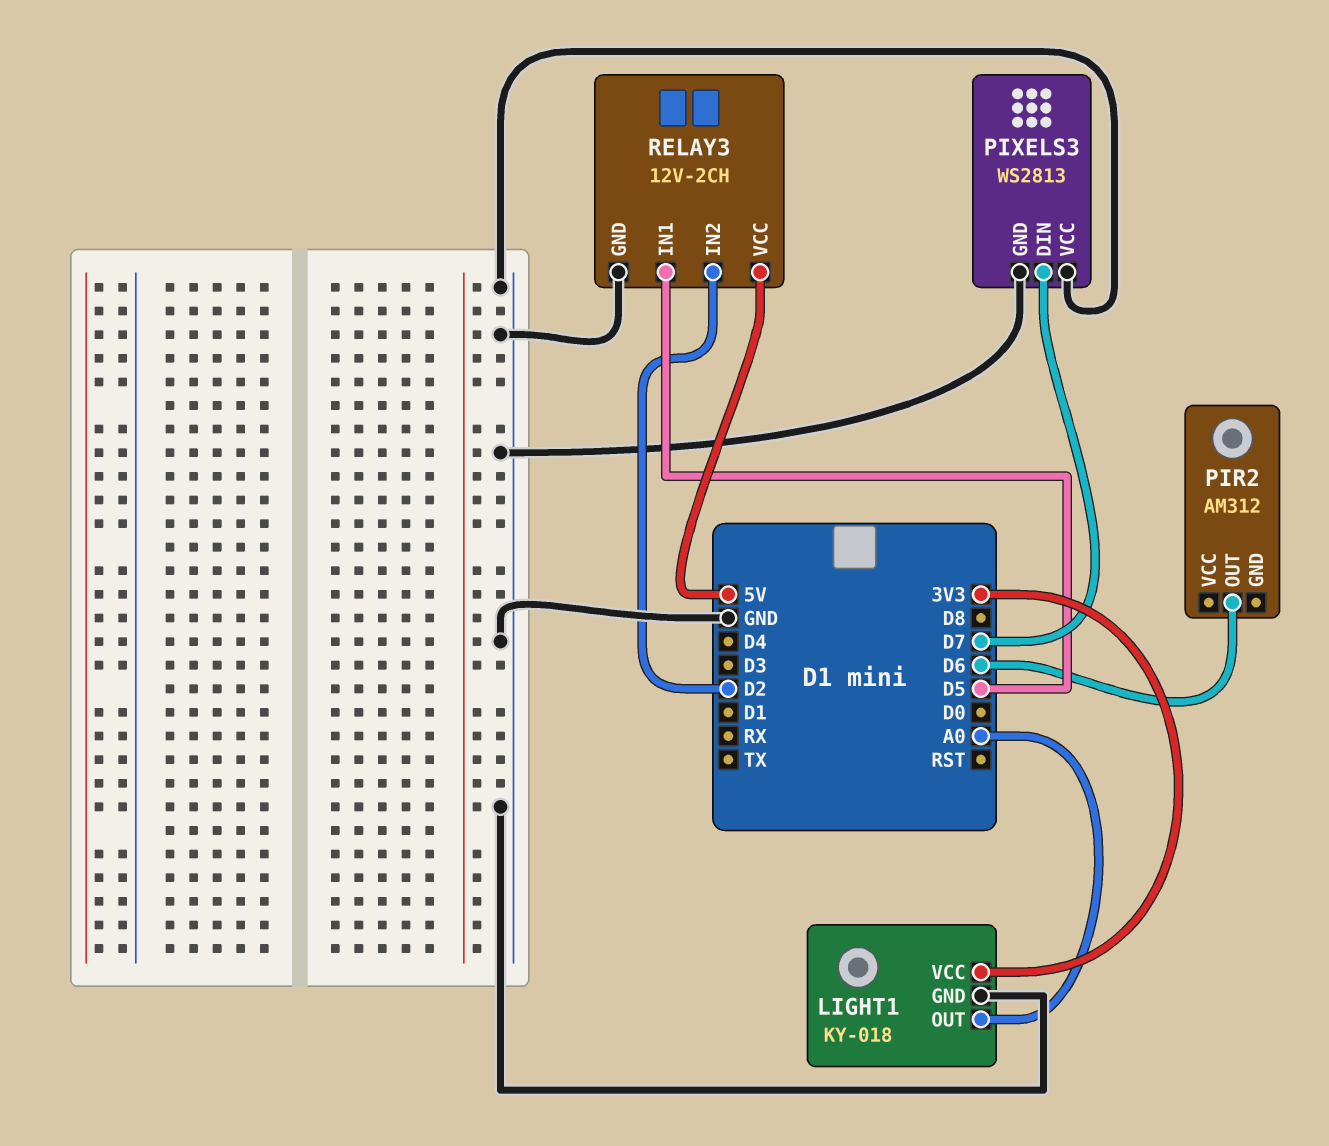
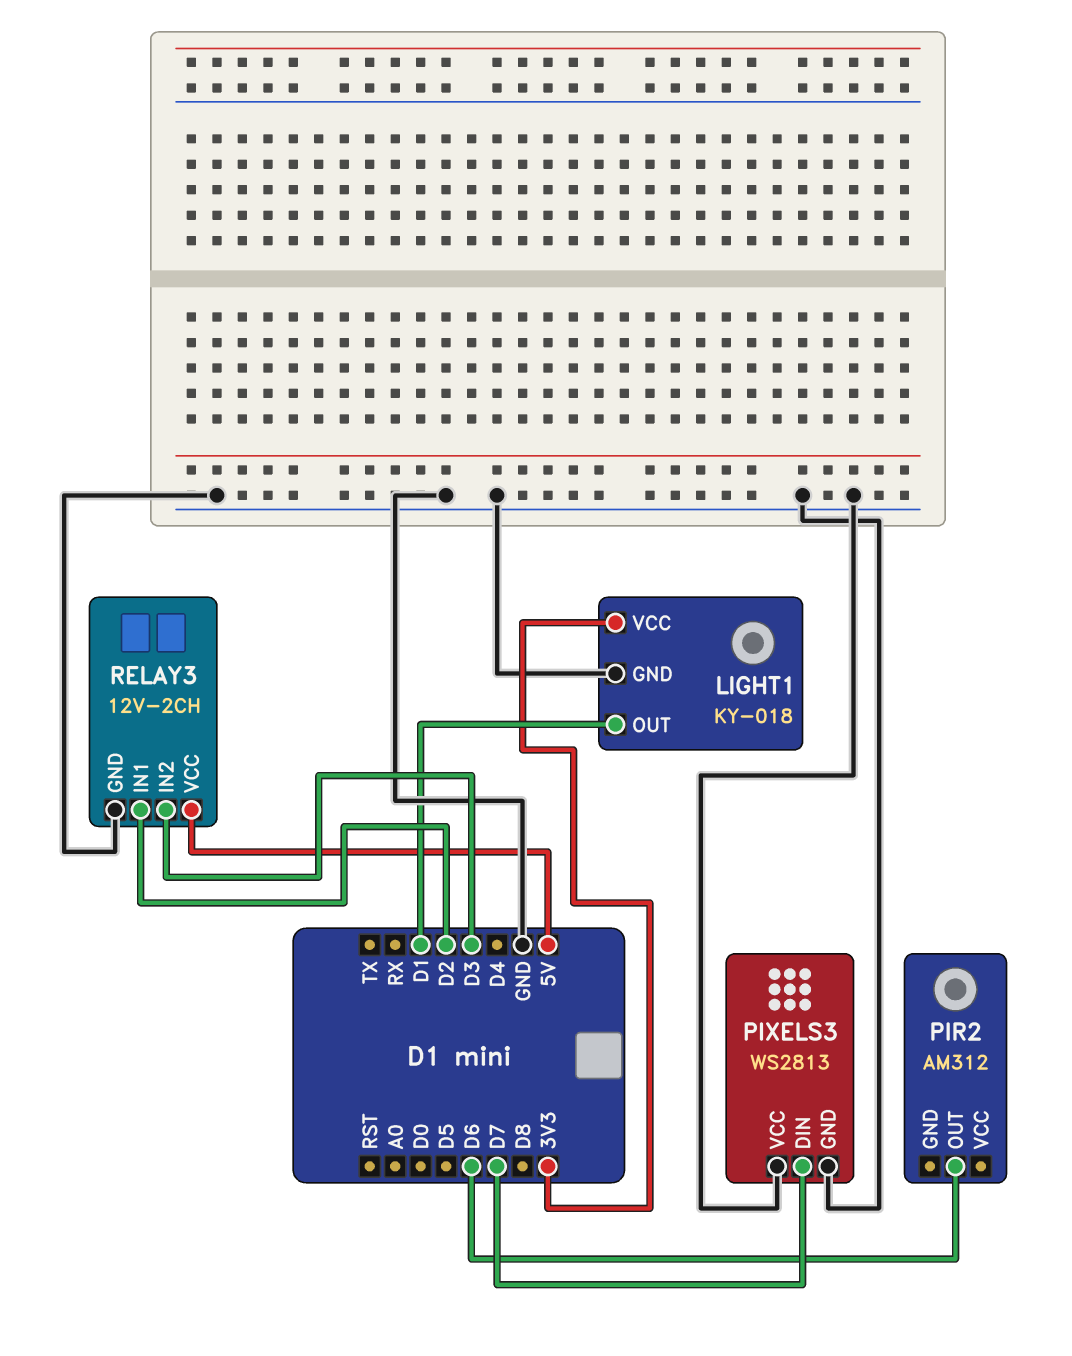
LIGHT1 pin OUT: A0 -> D1
RELAY3 pin IN1: D5 -> D2
RELAY3 pin IN2: D2 -> D3

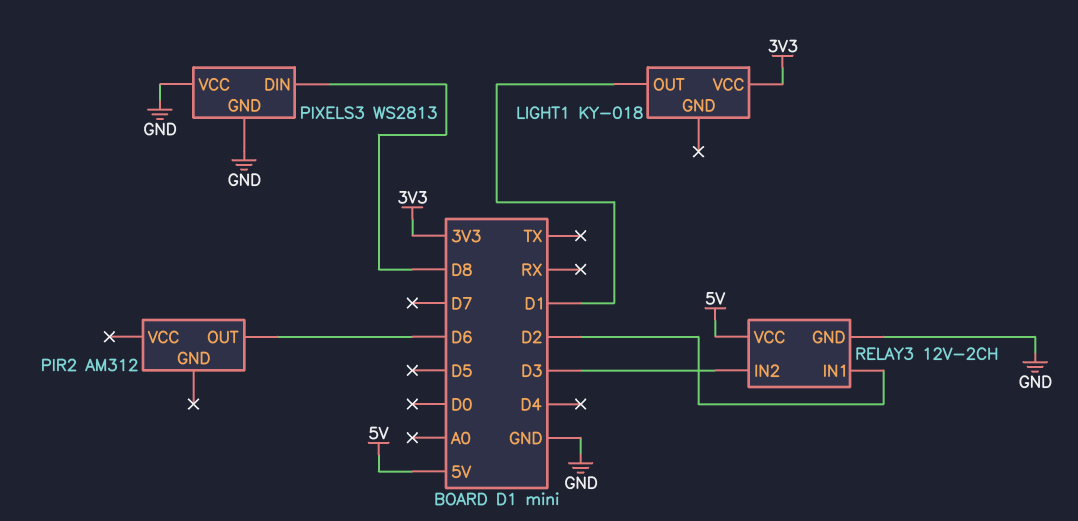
LIGHT1 pin GND: GND -> none
PIXELS3 pin DIN: D7 -> D8

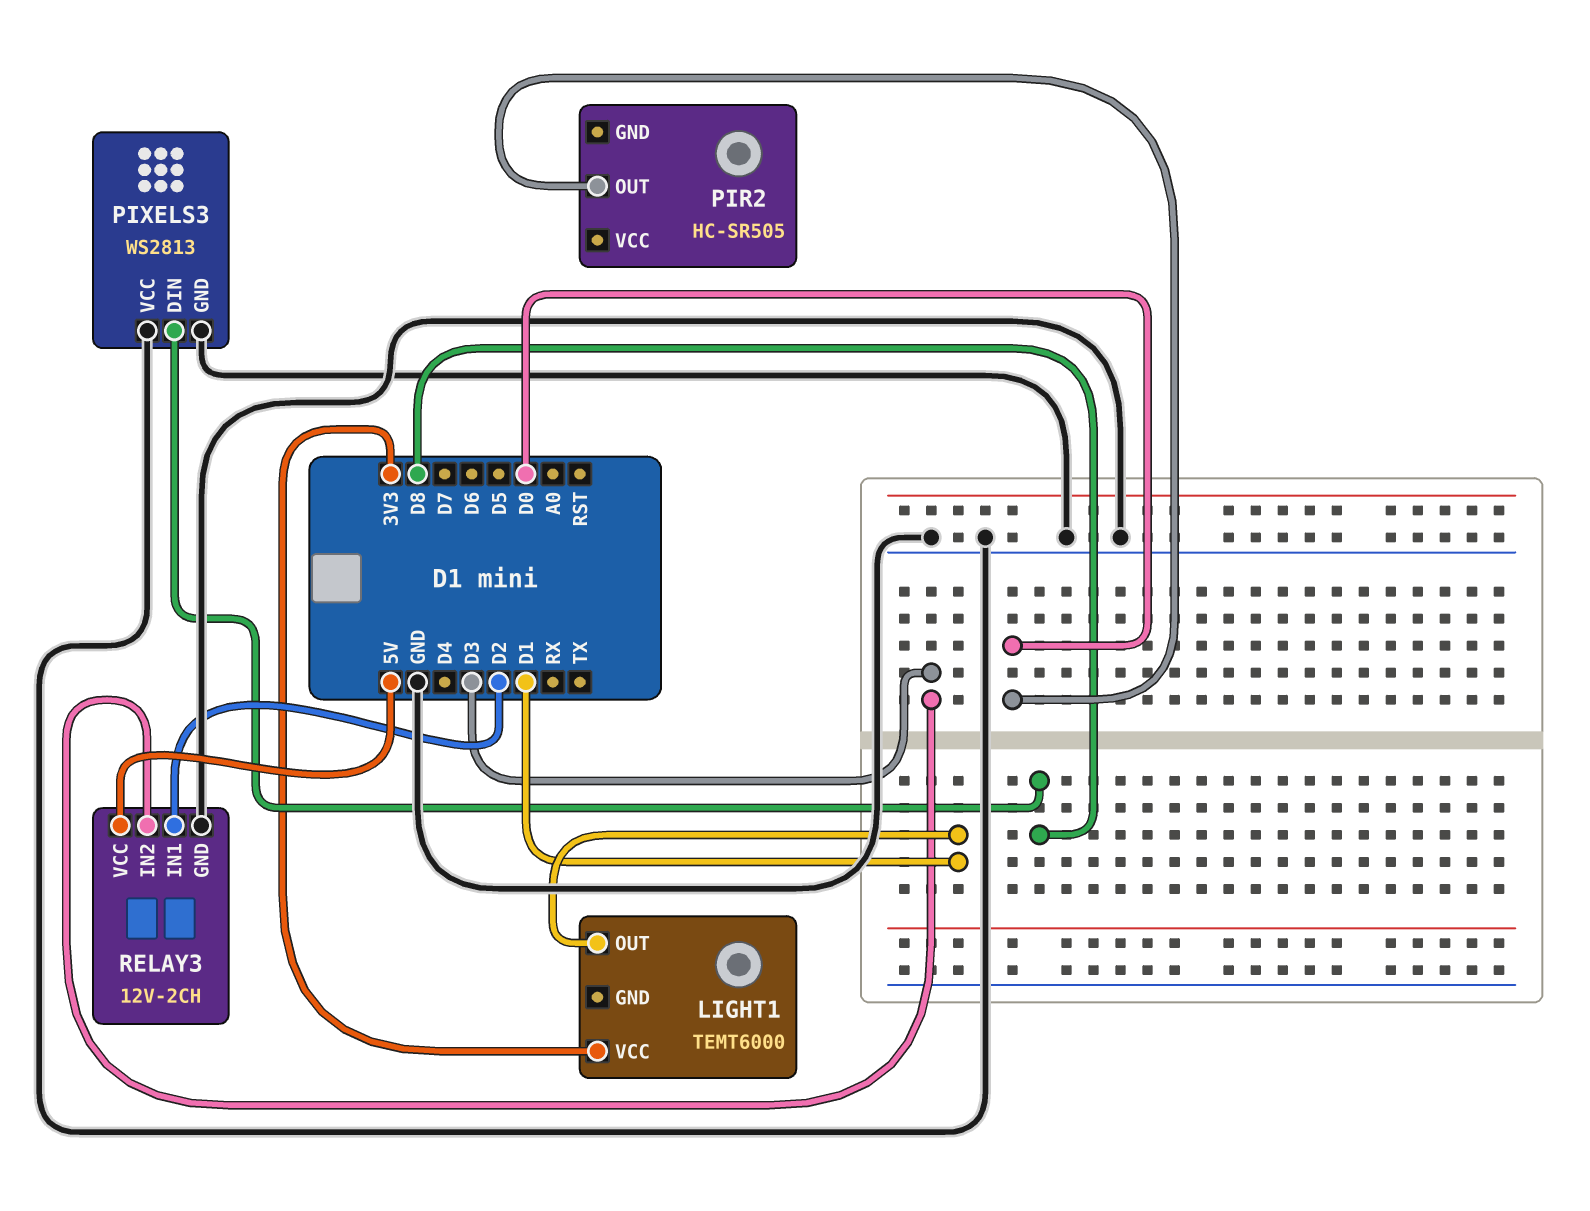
LIGHT1: KY-018 -> TEMT6000
PIR2: AM312 -> HC-SR505
PIR2 pin OUT: D6 -> D0

